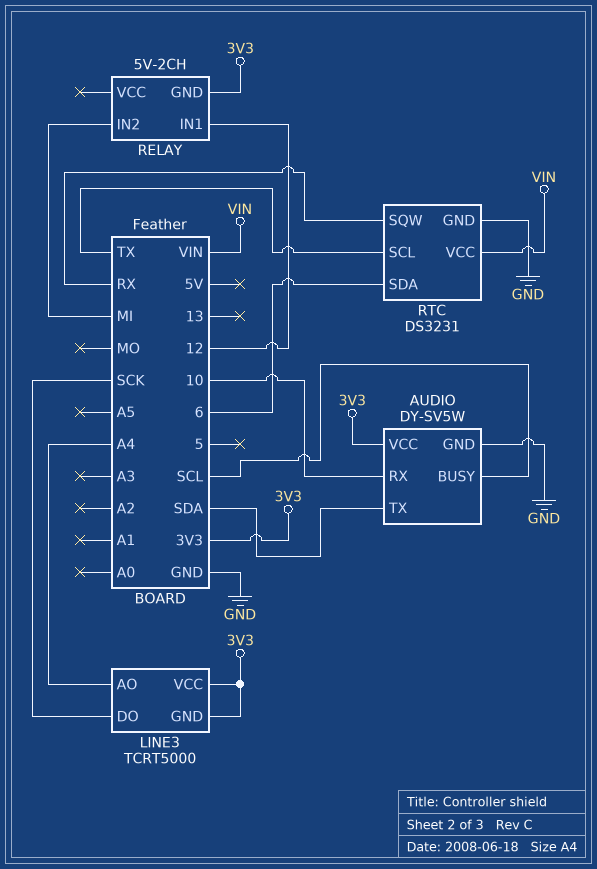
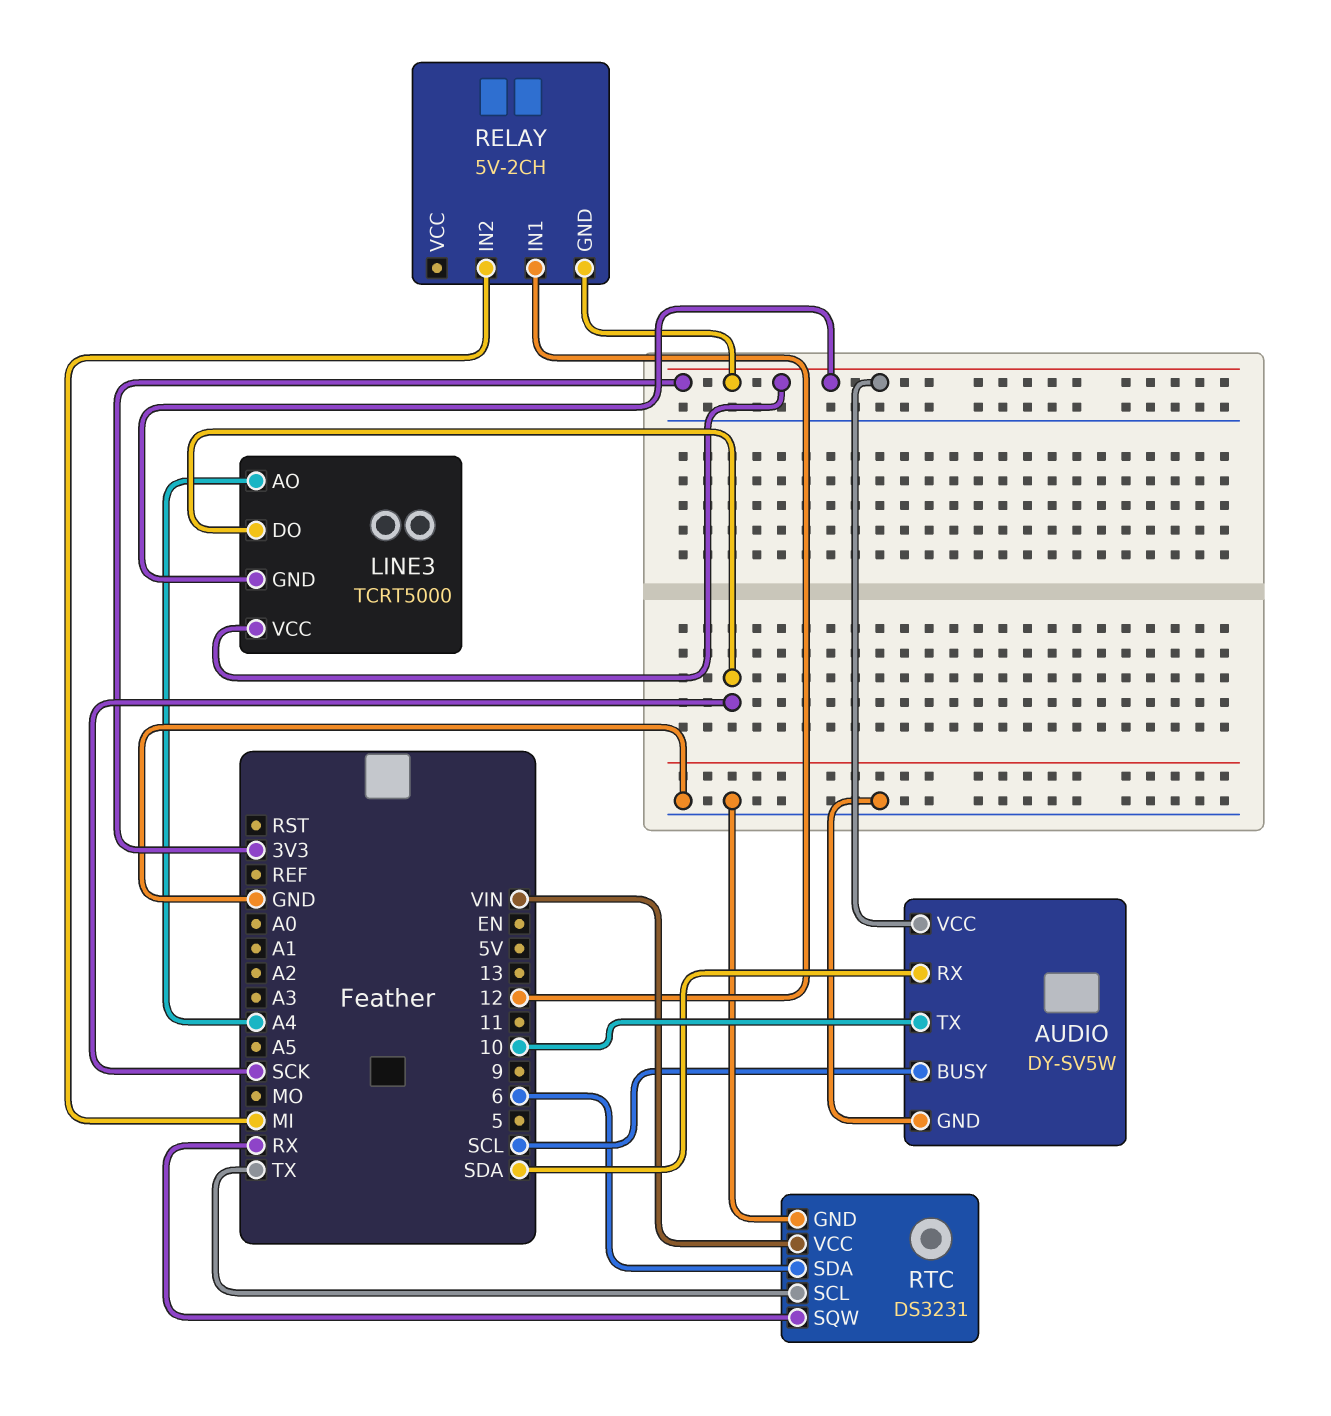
AUDIO pin RX: 10 -> SDA
AUDIO pin TX: SDA -> 10

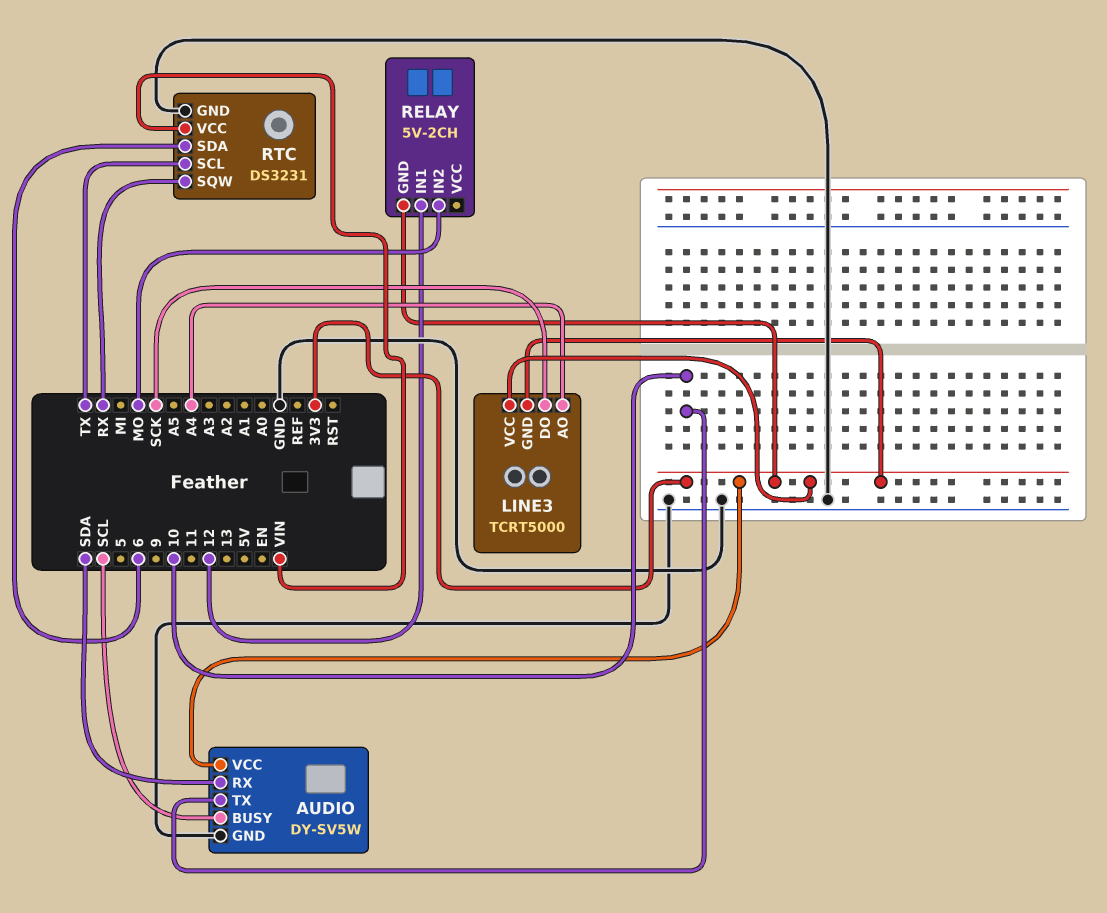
RELAY pin IN2: MI -> MO

